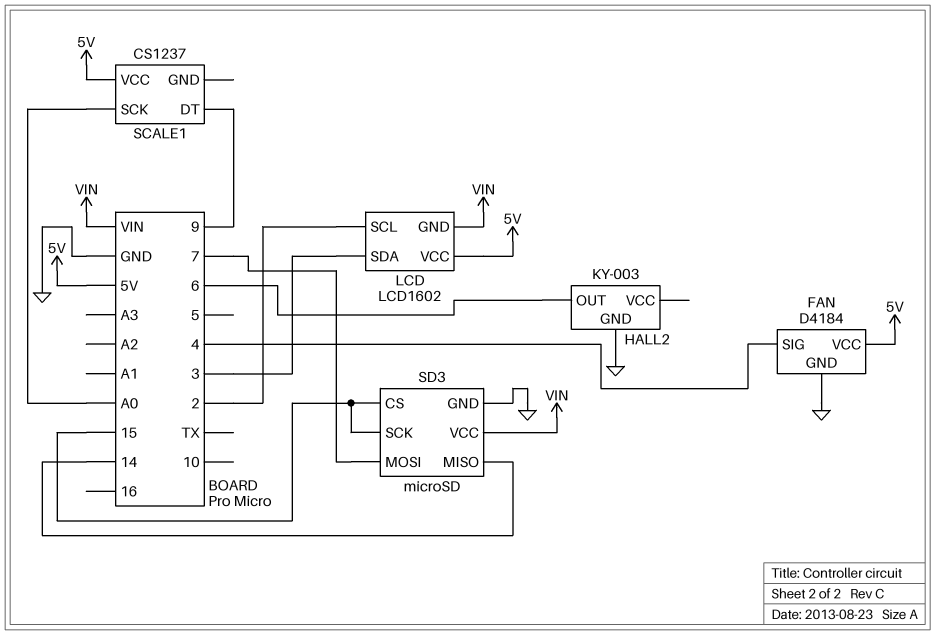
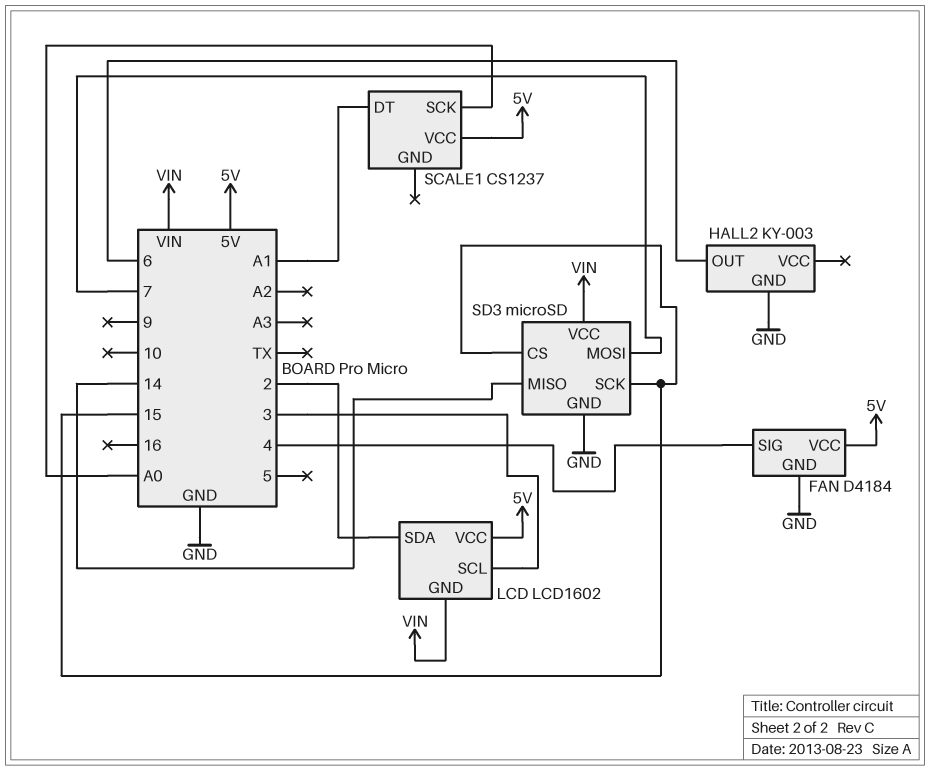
LCD pin SCL: 2 -> 3
LCD pin SDA: 3 -> 2
SCALE1 pin DT: 9 -> A1

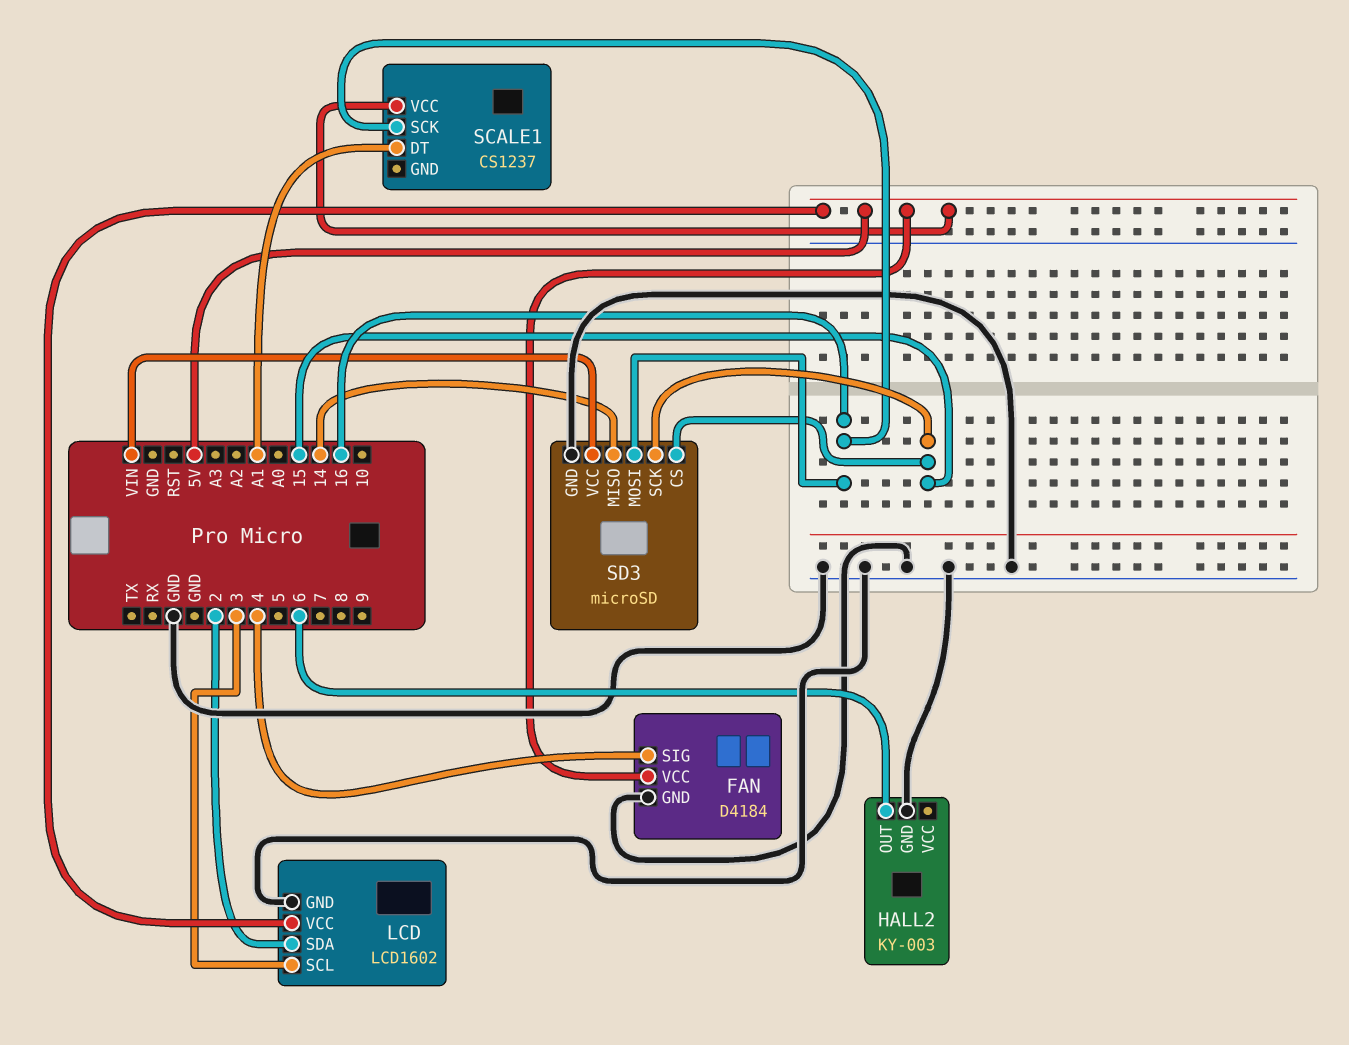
LCD pin GND: VIN -> GND
SCALE1 pin SCK: A0 -> 16
SD3 pin MOSI: 7 -> 16

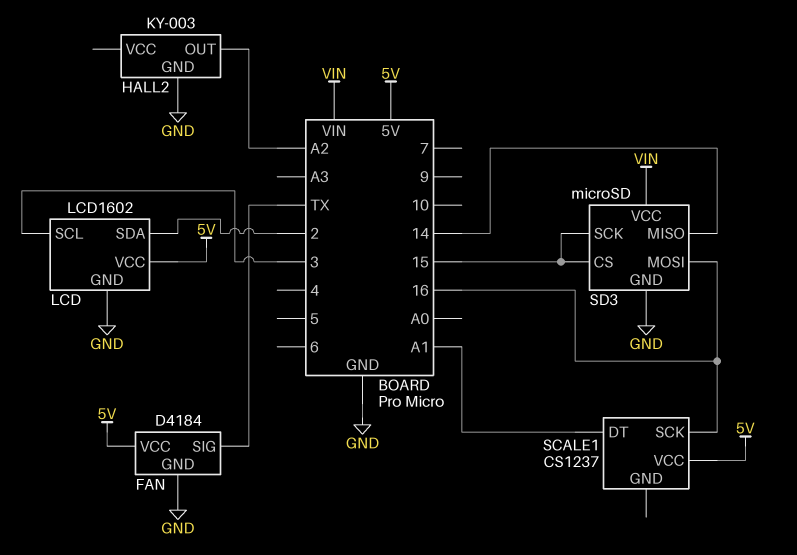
FAN pin SIG: 4 -> TX
HALL2 pin OUT: 6 -> A2

